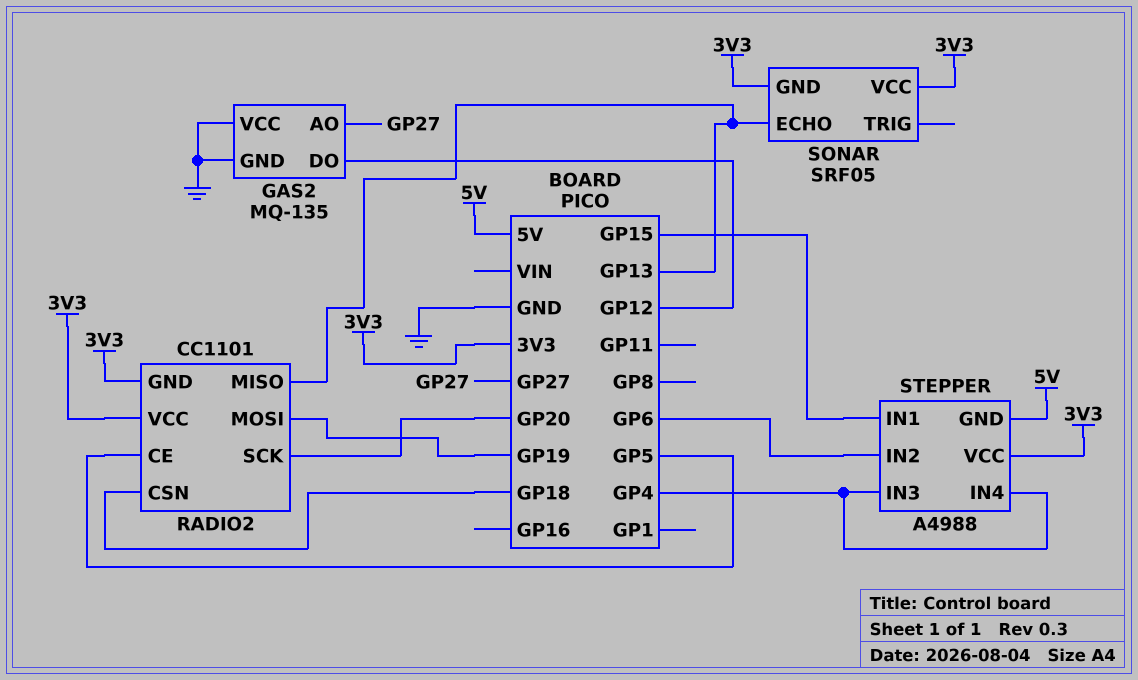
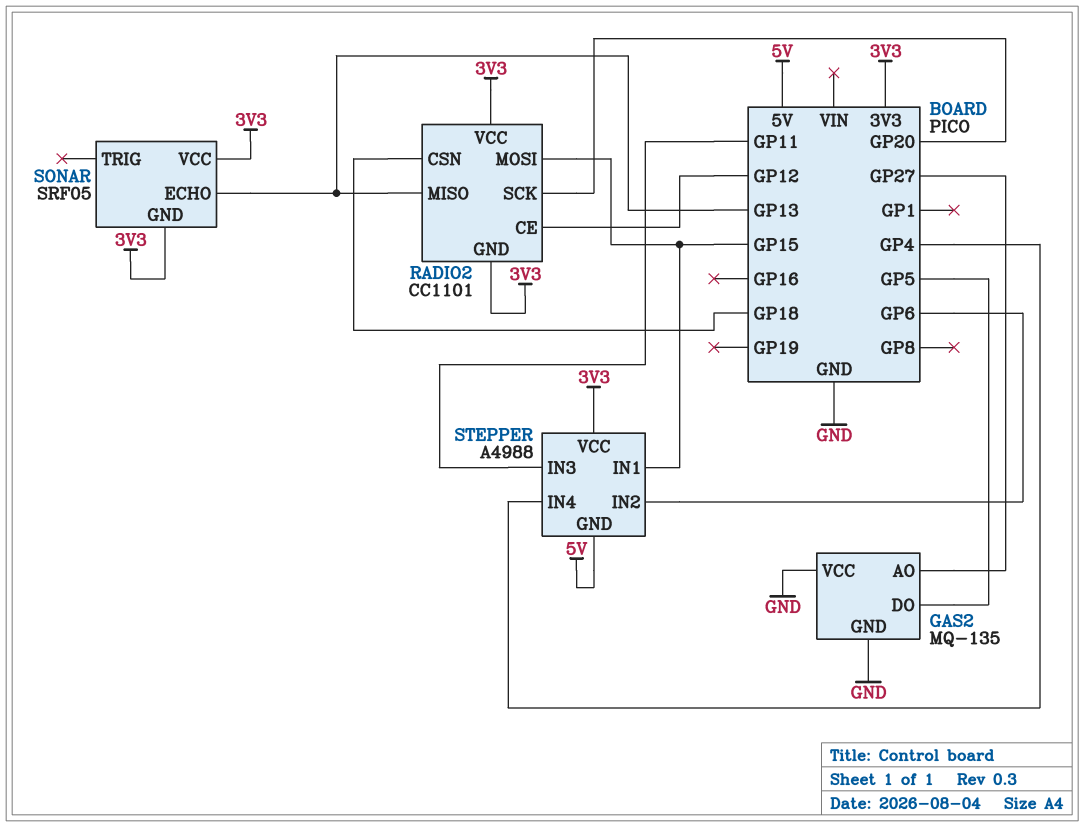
GAS2 pin DO: GP12 -> GP5
RADIO2 pin CE: GP5 -> GP12
RADIO2 pin MOSI: GP19 -> GP15
STEPPER pin IN3: GP4 -> GP11

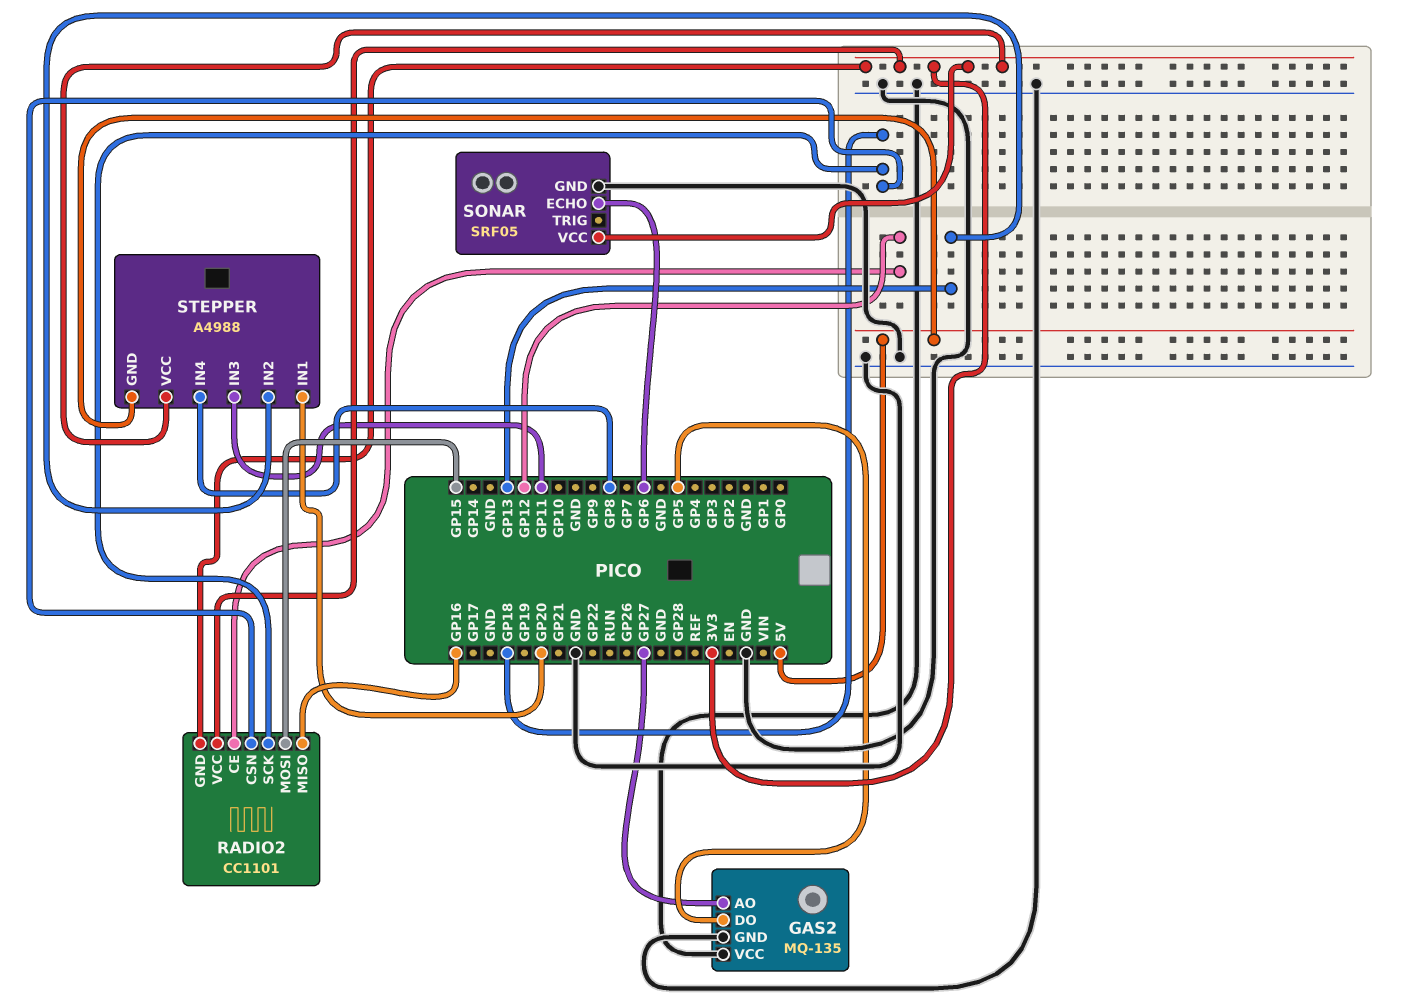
RADIO2 pin MISO: GP13 -> GP16
RADIO2 pin SCK: GP20 -> GP18
SONAR pin ECHO: GP13 -> GP6
SONAR pin GND: 3V3 -> GND
STEPPER pin IN1: GP15 -> GP20
STEPPER pin IN2: GP6 -> GP13
STEPPER pin IN4: GP4 -> GP8

